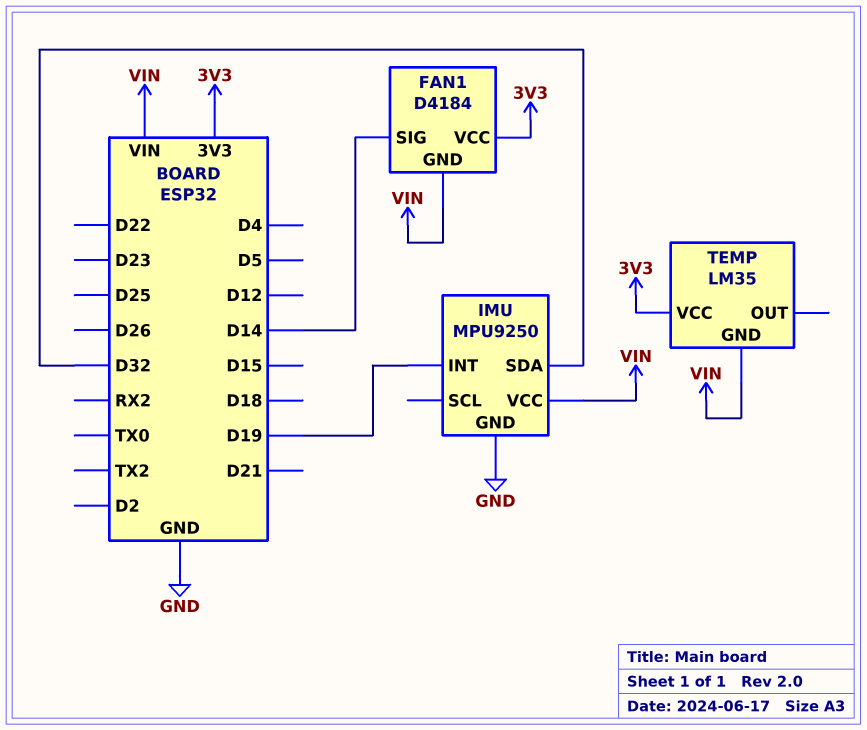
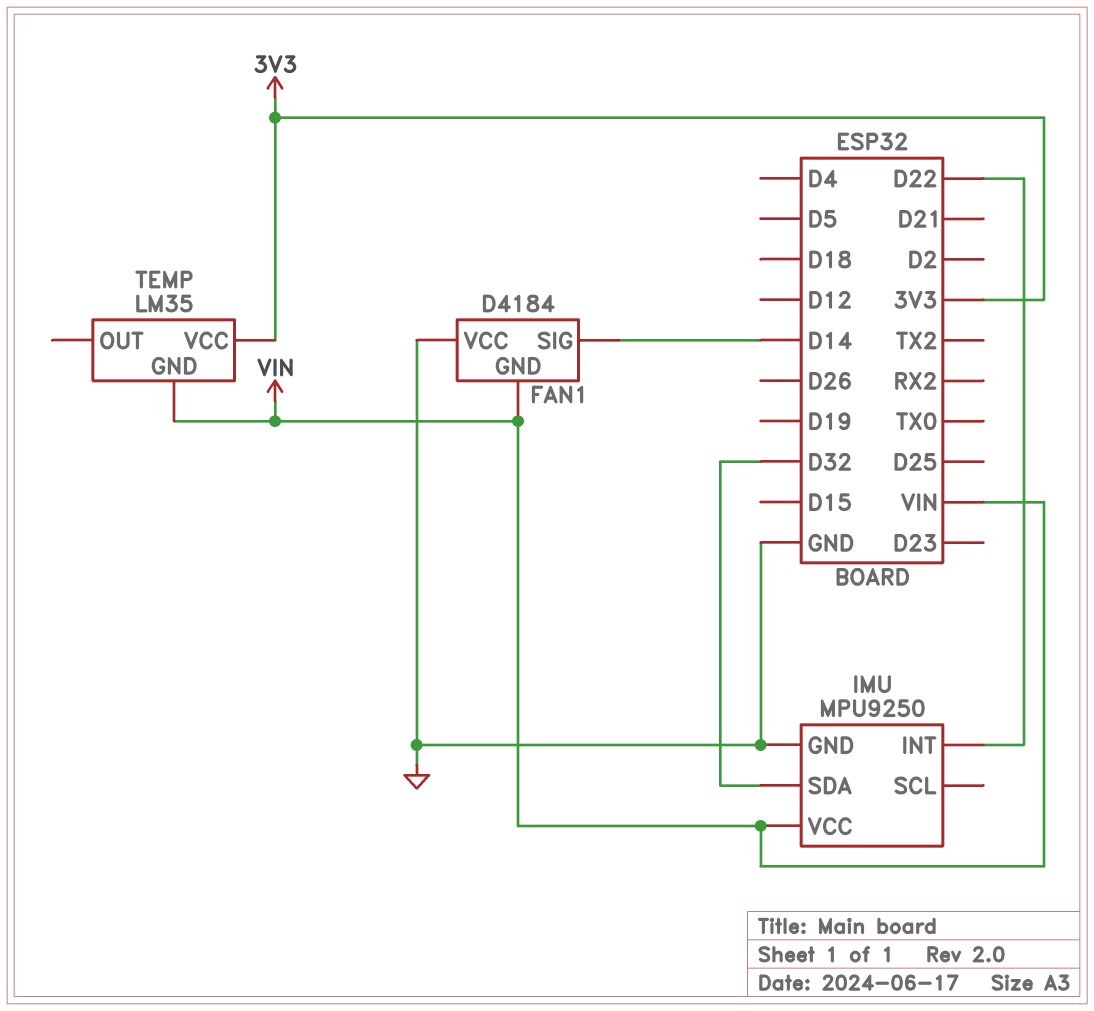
FAN1 pin VCC: 3V3 -> GND
IMU pin INT: D19 -> D22

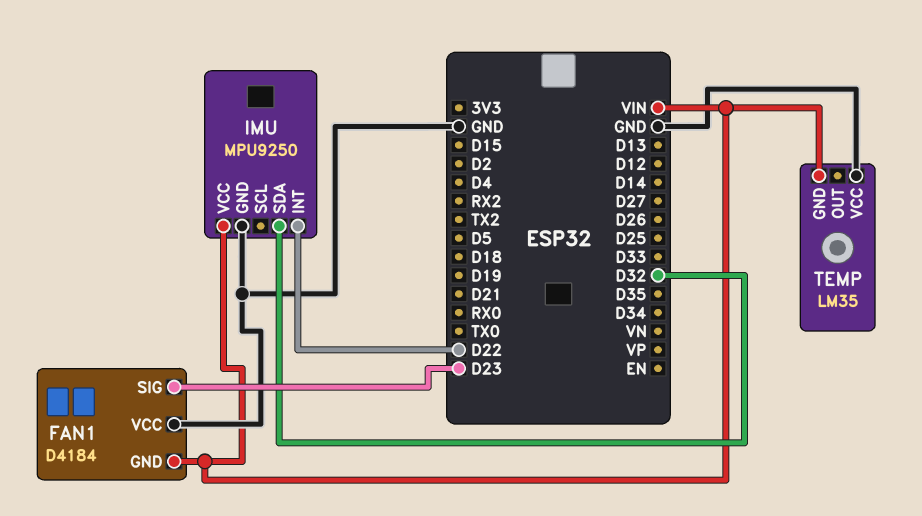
FAN1 pin SIG: D14 -> D23
TEMP pin VCC: 3V3 -> GND

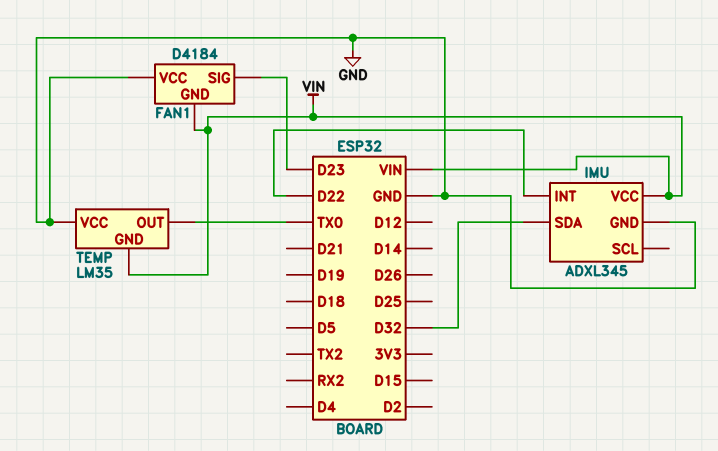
IMU: MPU9250 -> ADXL345
TEMP pin OUT: none -> TX0

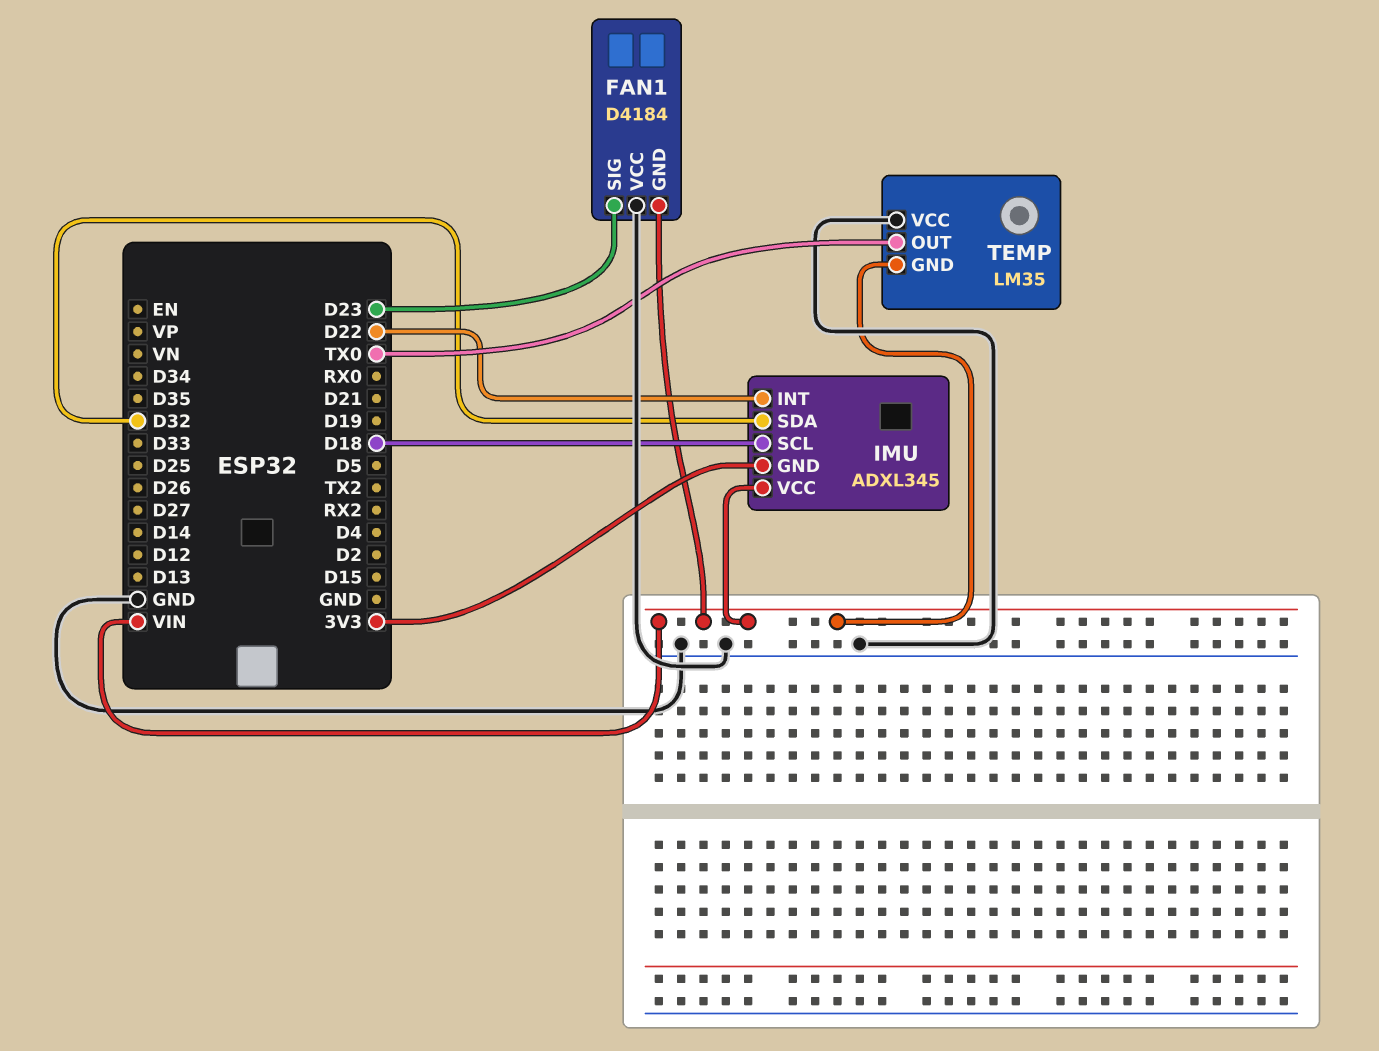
IMU pin GND: GND -> 3V3
IMU pin SCL: none -> D18

